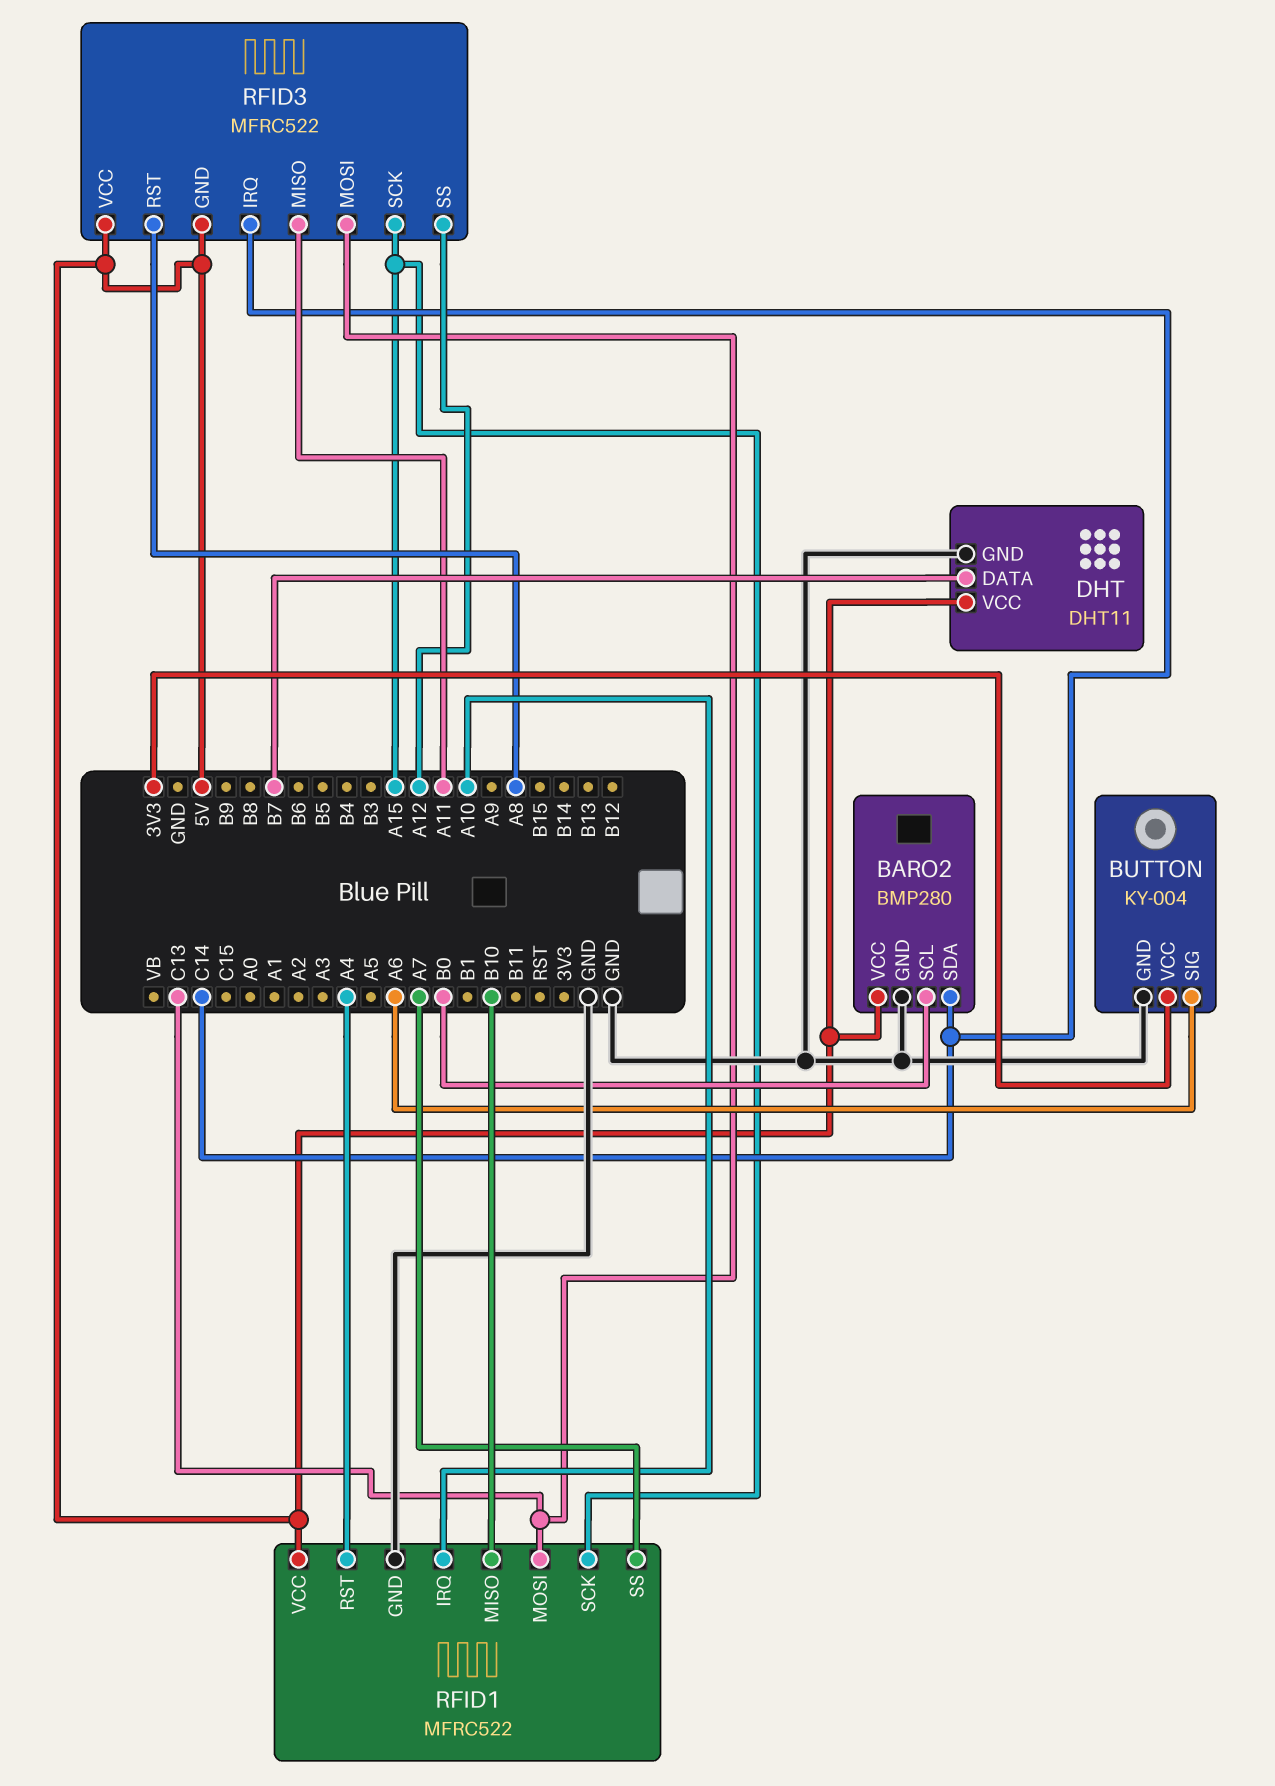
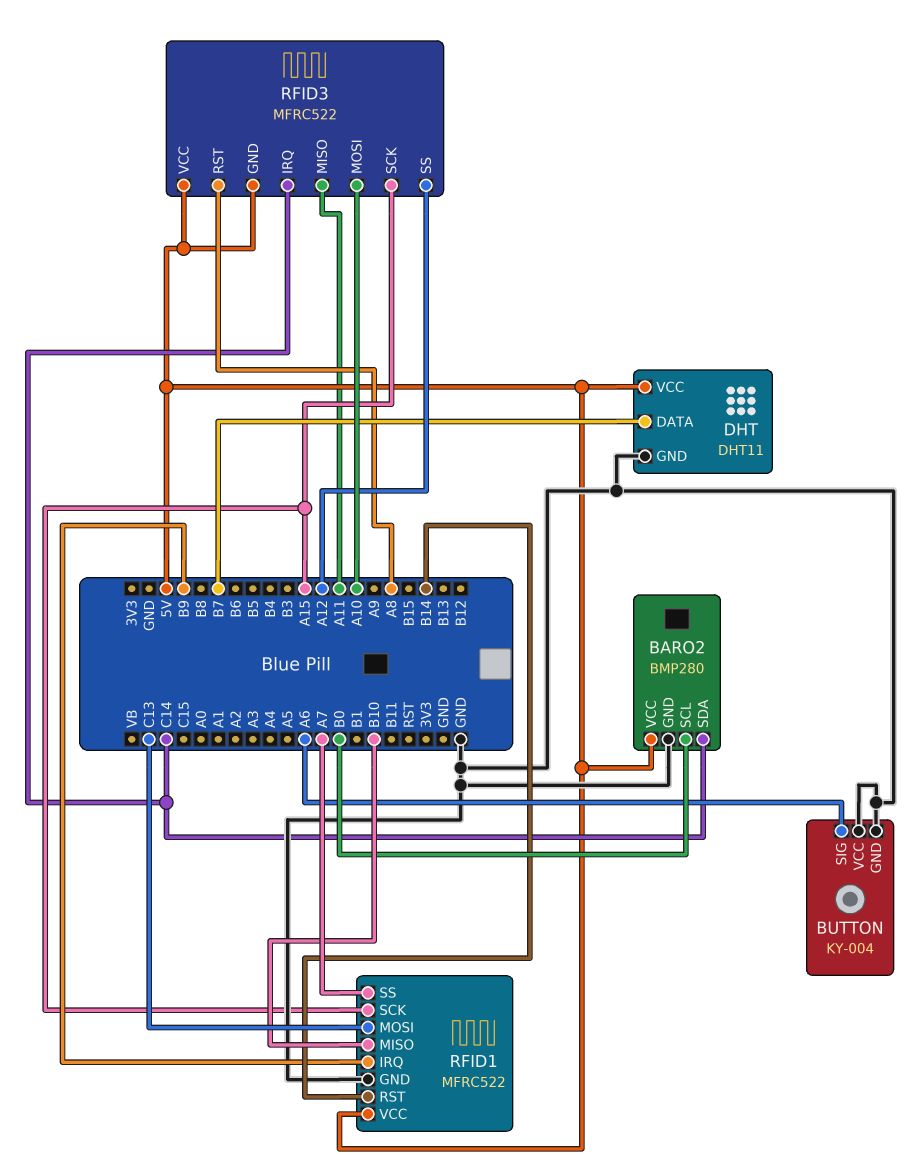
BUTTON pin VCC: 3V3 -> GND
RFID1 pin IRQ: A10 -> B9
RFID1 pin RST: A4 -> B14
RFID3 pin MOSI: C13 -> A10

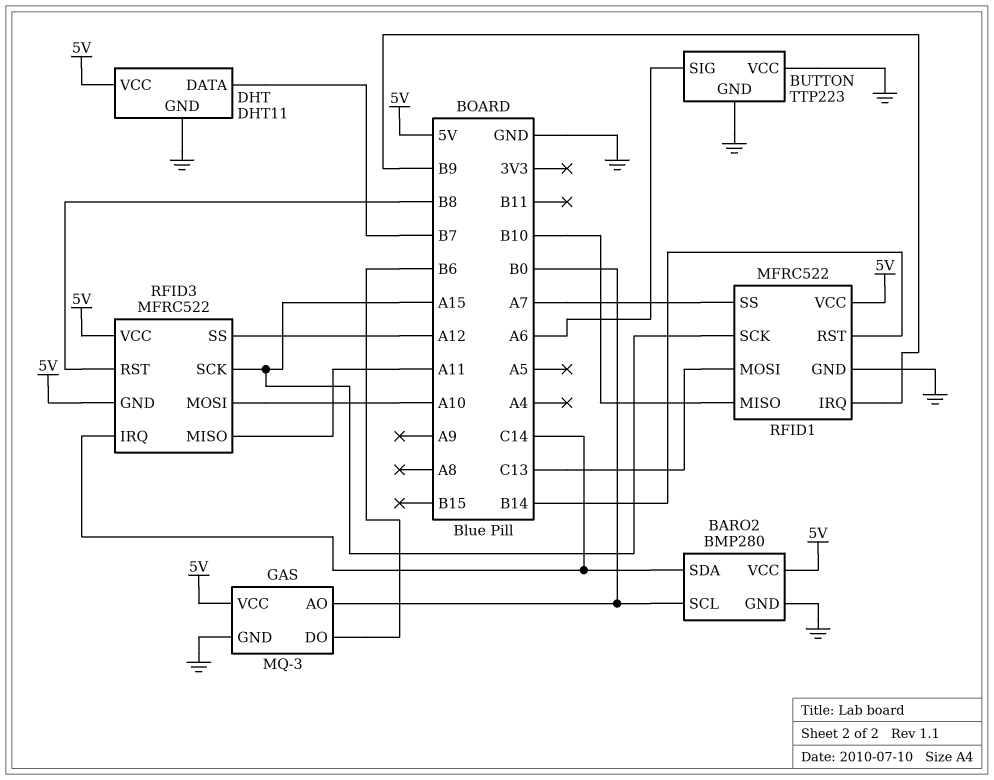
BUTTON: KY-004 -> TTP223
GAS: none -> MQ-3
GAS pin AO: none -> B0
GAS pin DO: none -> B6
GAS pin GND: none -> GND
GAS pin VCC: none -> 5V
RFID3 pin RST: A8 -> B8

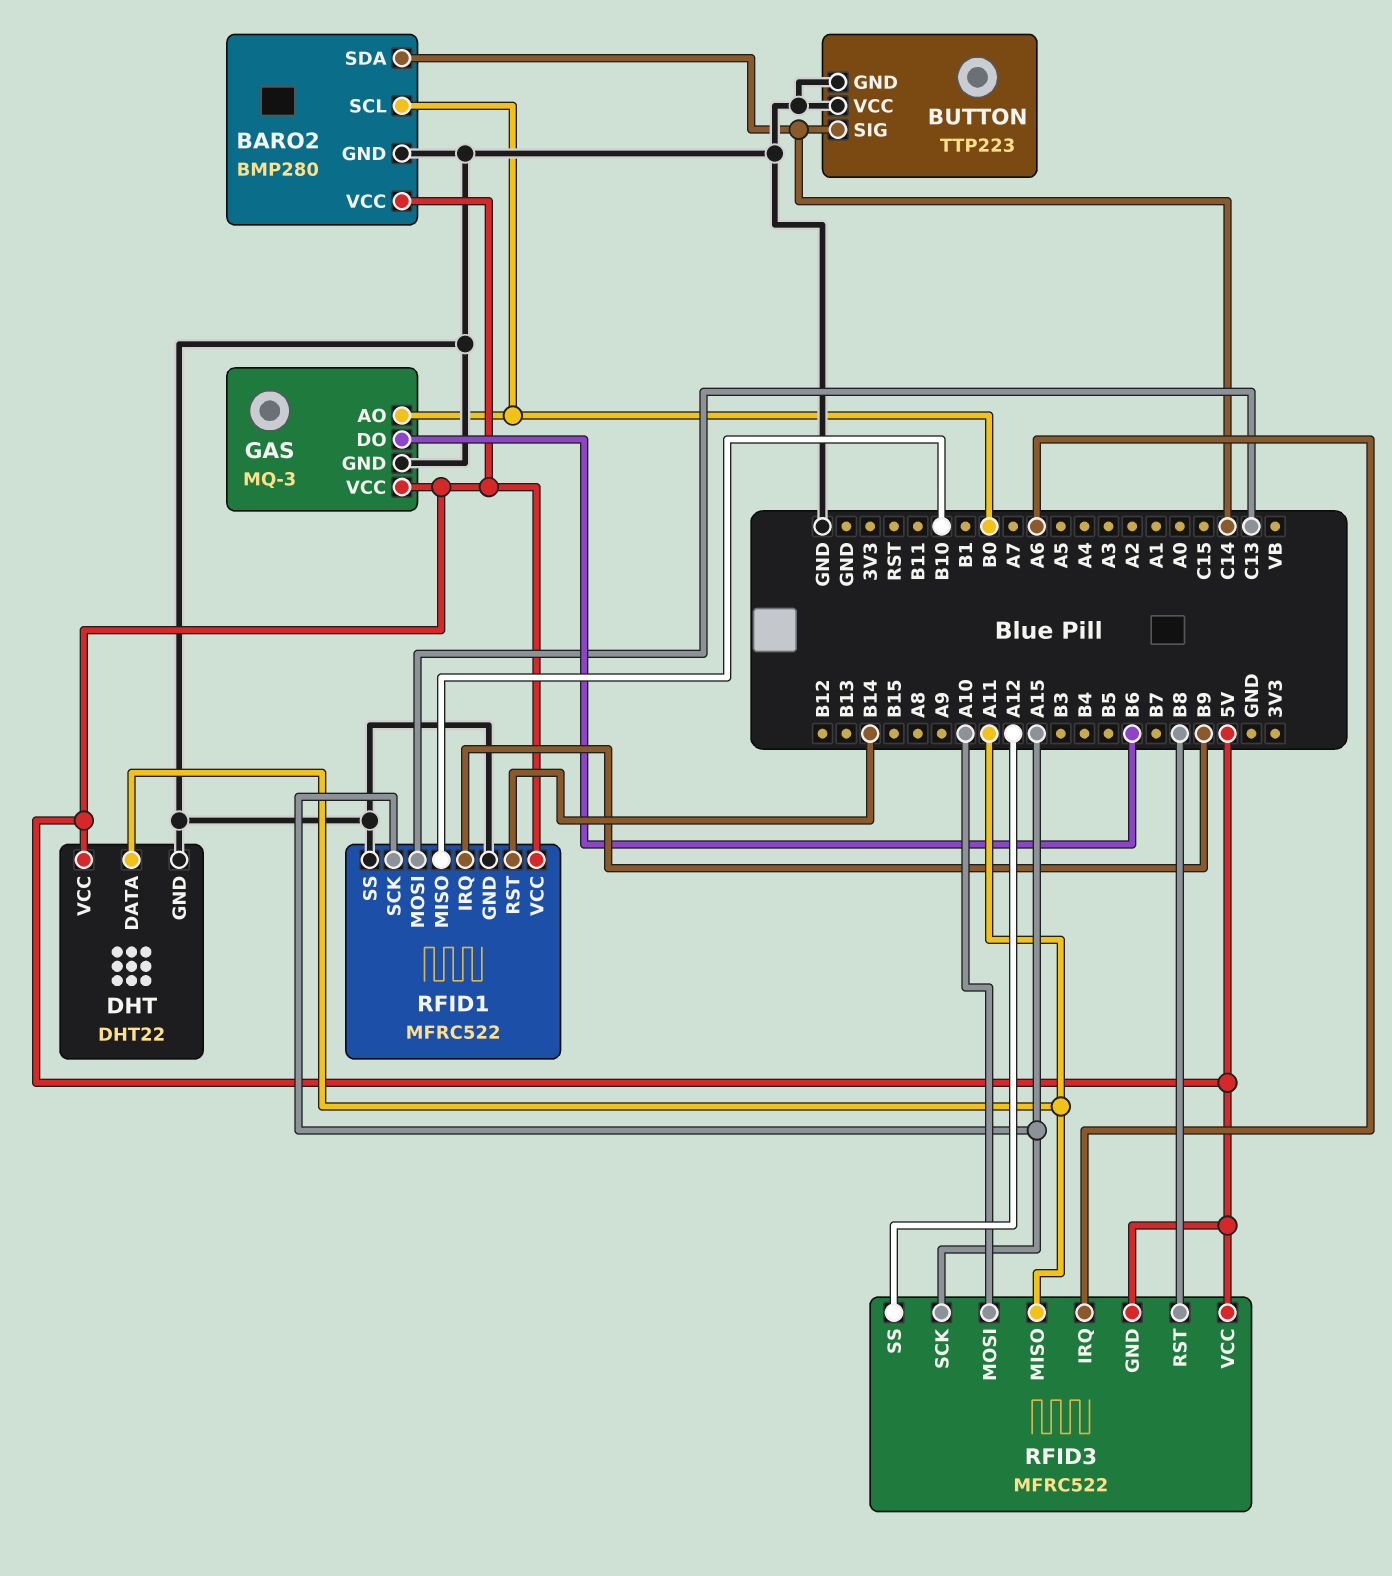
BUTTON pin SIG: A6 -> C14
DHT: DHT11 -> DHT22
DHT pin DATA: B7 -> A11
RFID1 pin SS: A7 -> GND
RFID3 pin IRQ: C14 -> A6

